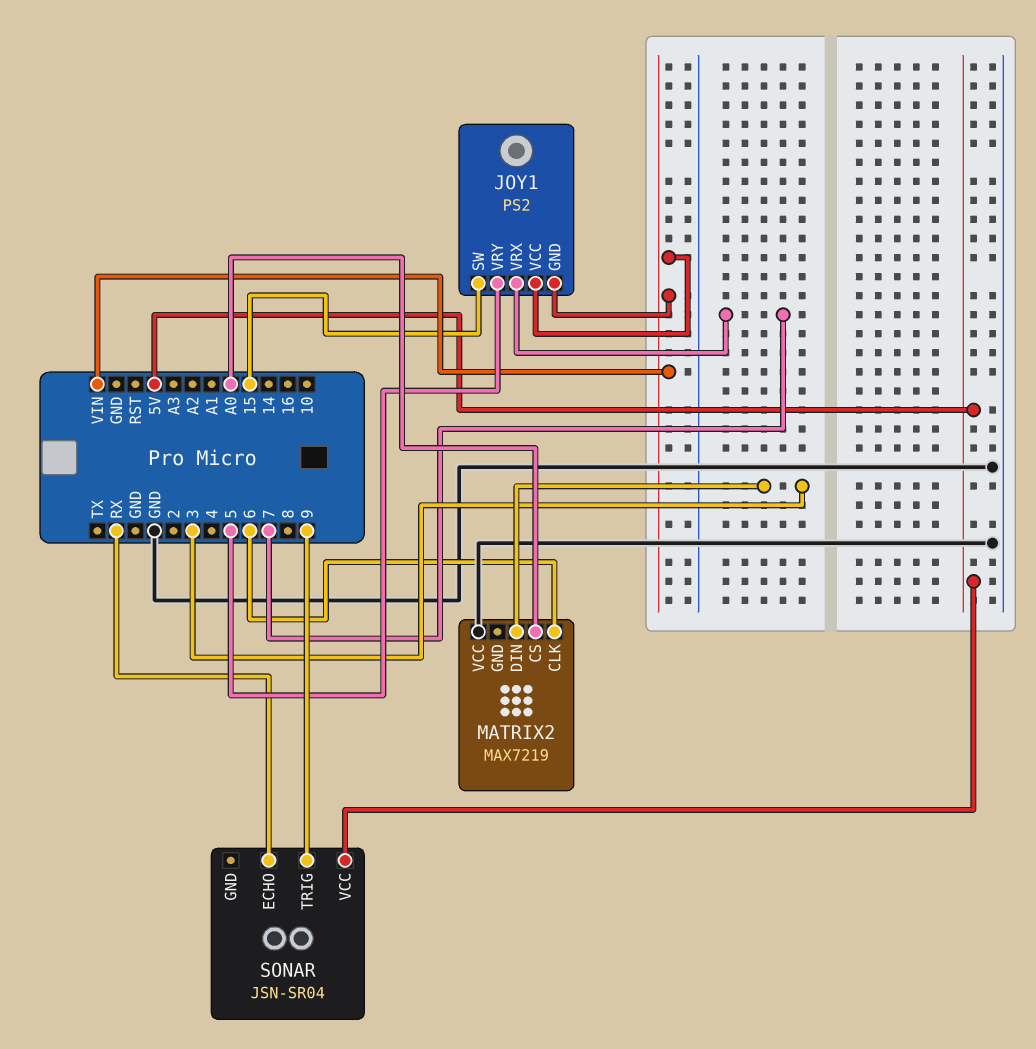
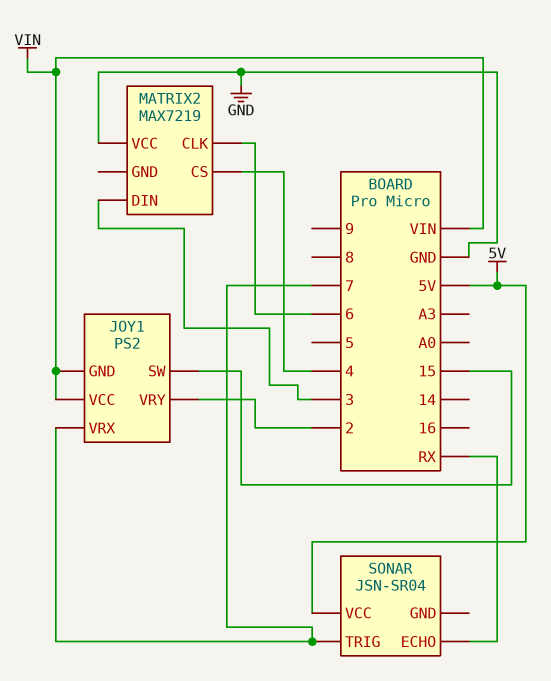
JOY1 pin VRY: 5 -> 2
MATRIX2 pin CS: A0 -> 4
SONAR pin TRIG: 9 -> 7

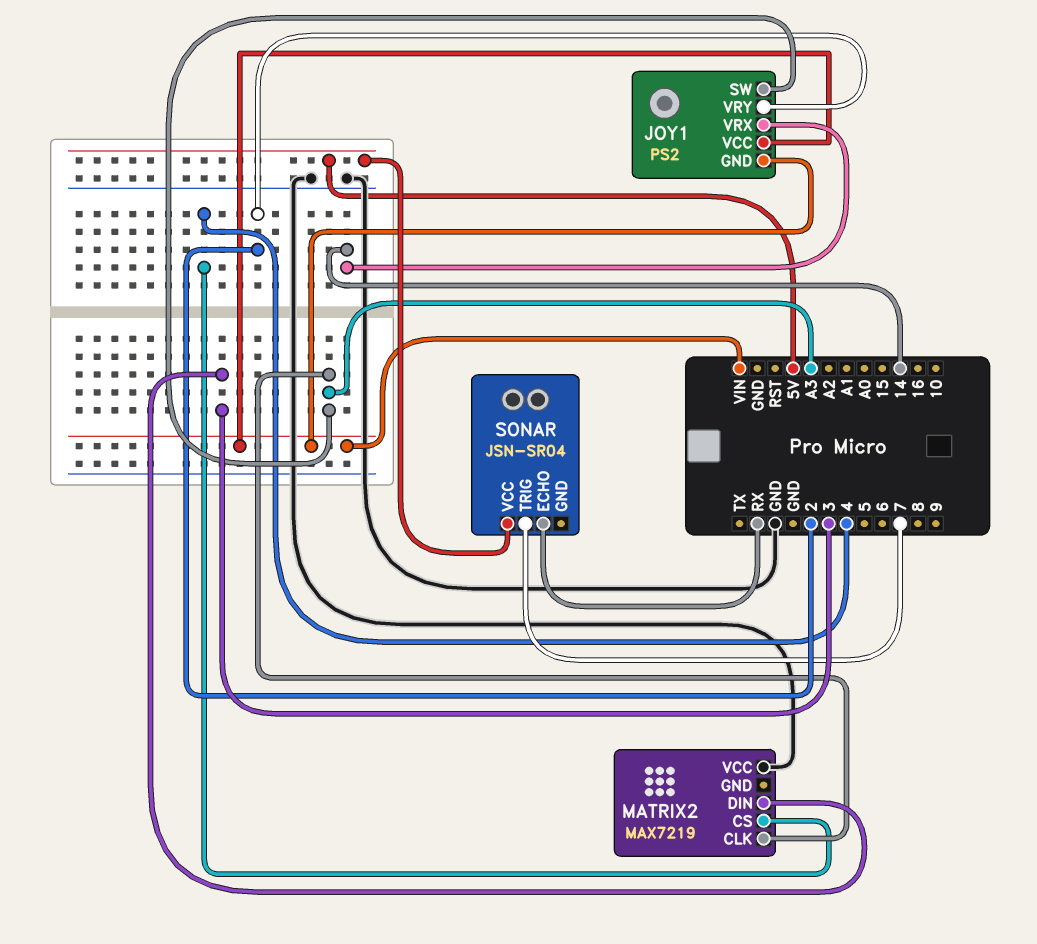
JOY1 pin SW: 15 -> A3
JOY1 pin VRX: 7 -> 14
MATRIX2 pin CLK: 6 -> A3

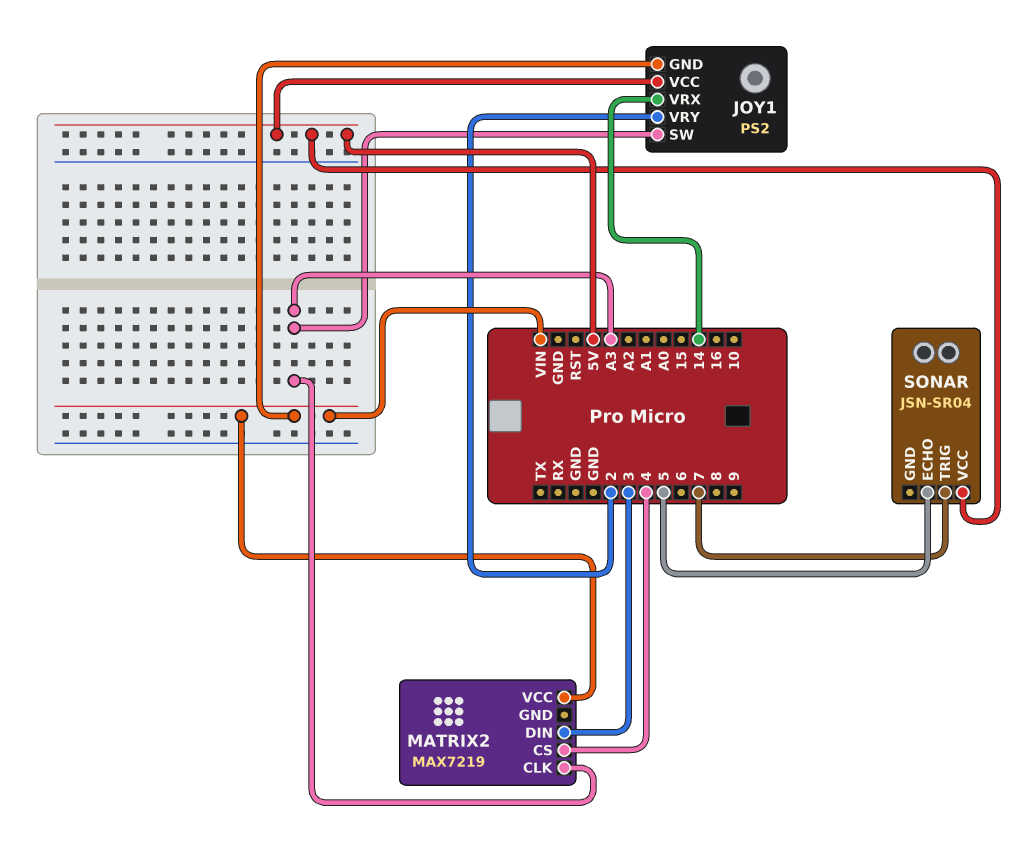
JOY1 pin VCC: VIN -> 5V
MATRIX2 pin VCC: GND -> VIN
SONAR pin ECHO: RX -> 5

